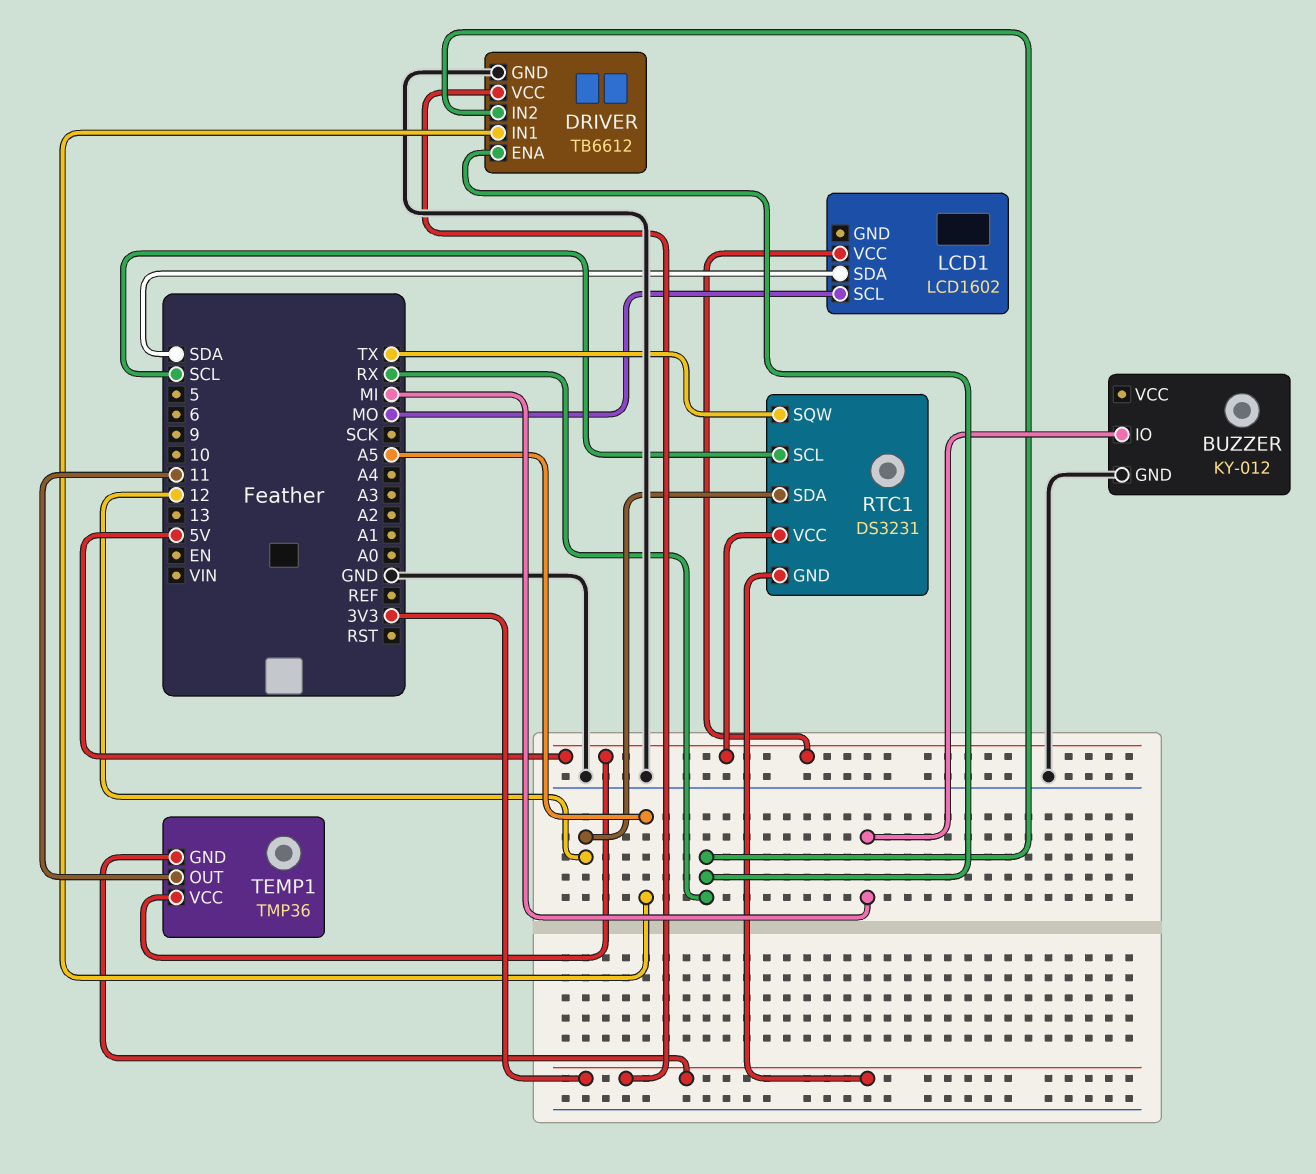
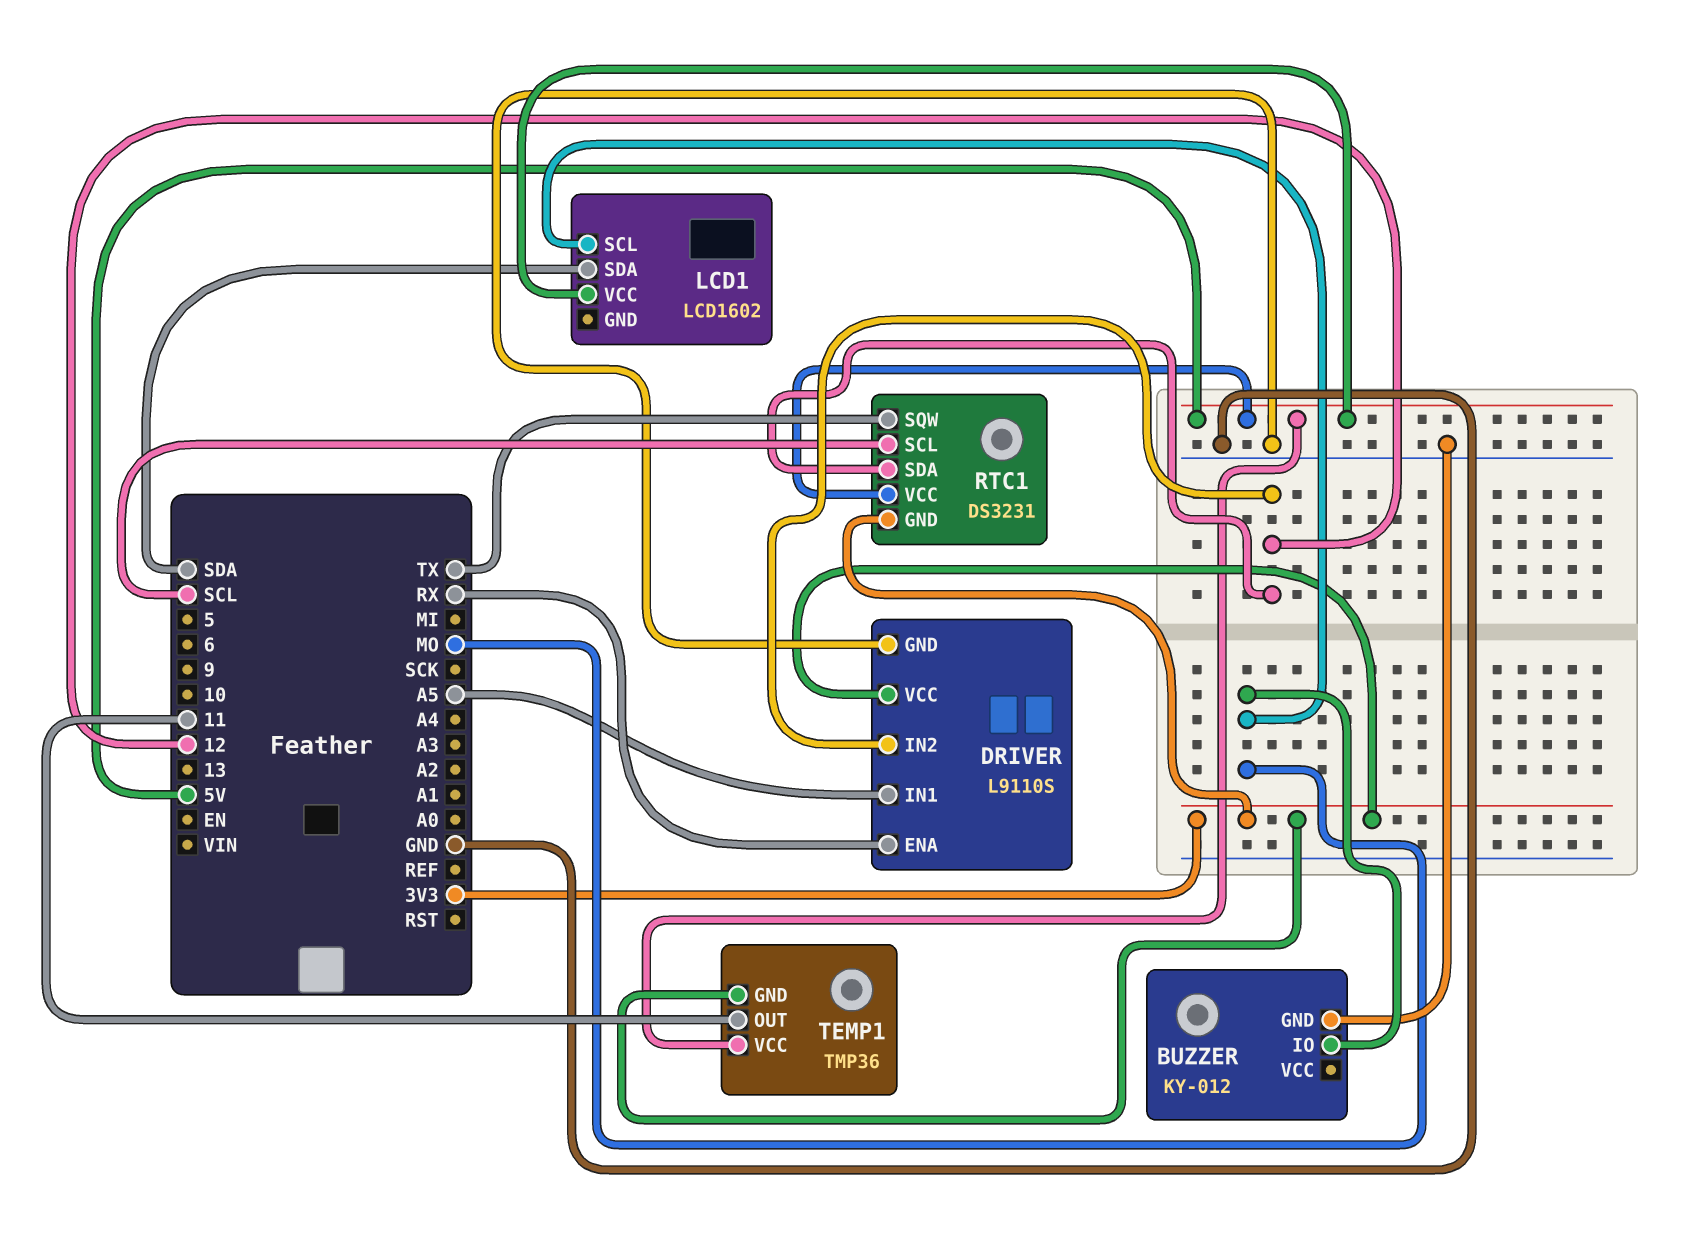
BUZZER pin IO: MI -> MO
DRIVER: TB6612 -> L9110S
DRIVER pin IN2: RX -> 12

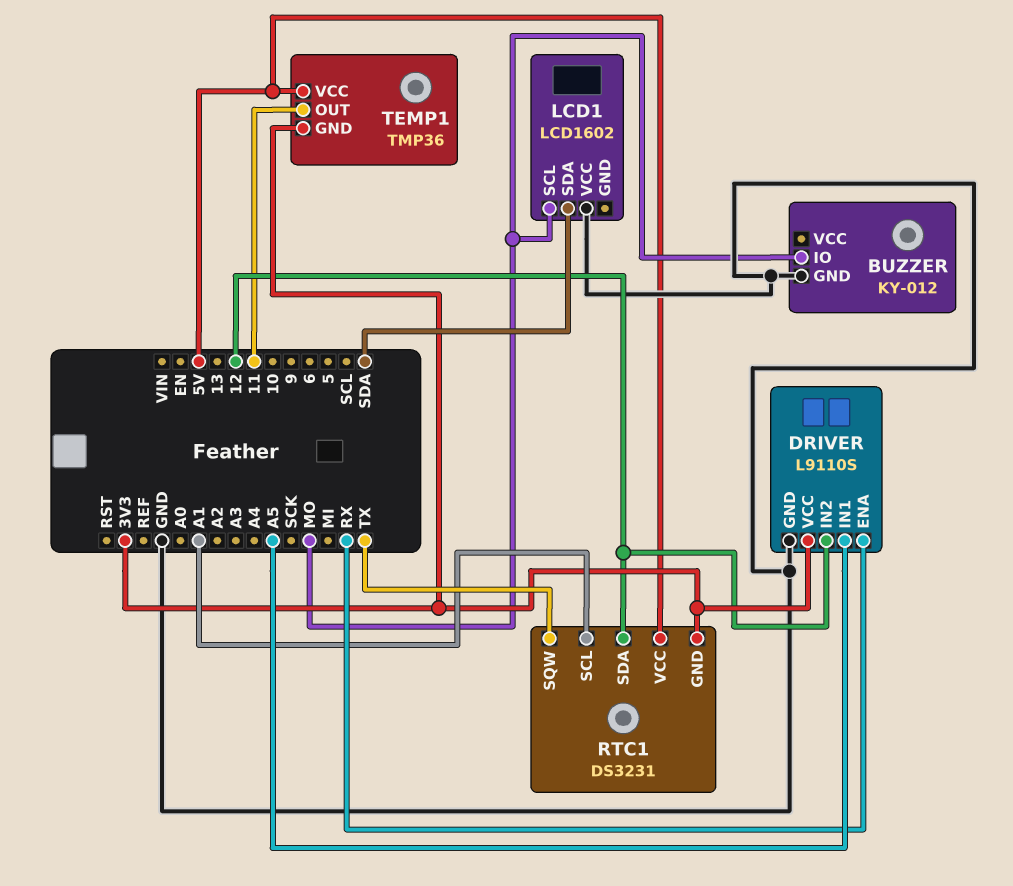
LCD1 pin VCC: 5V -> GND
RTC1 pin SCL: SCL -> A1

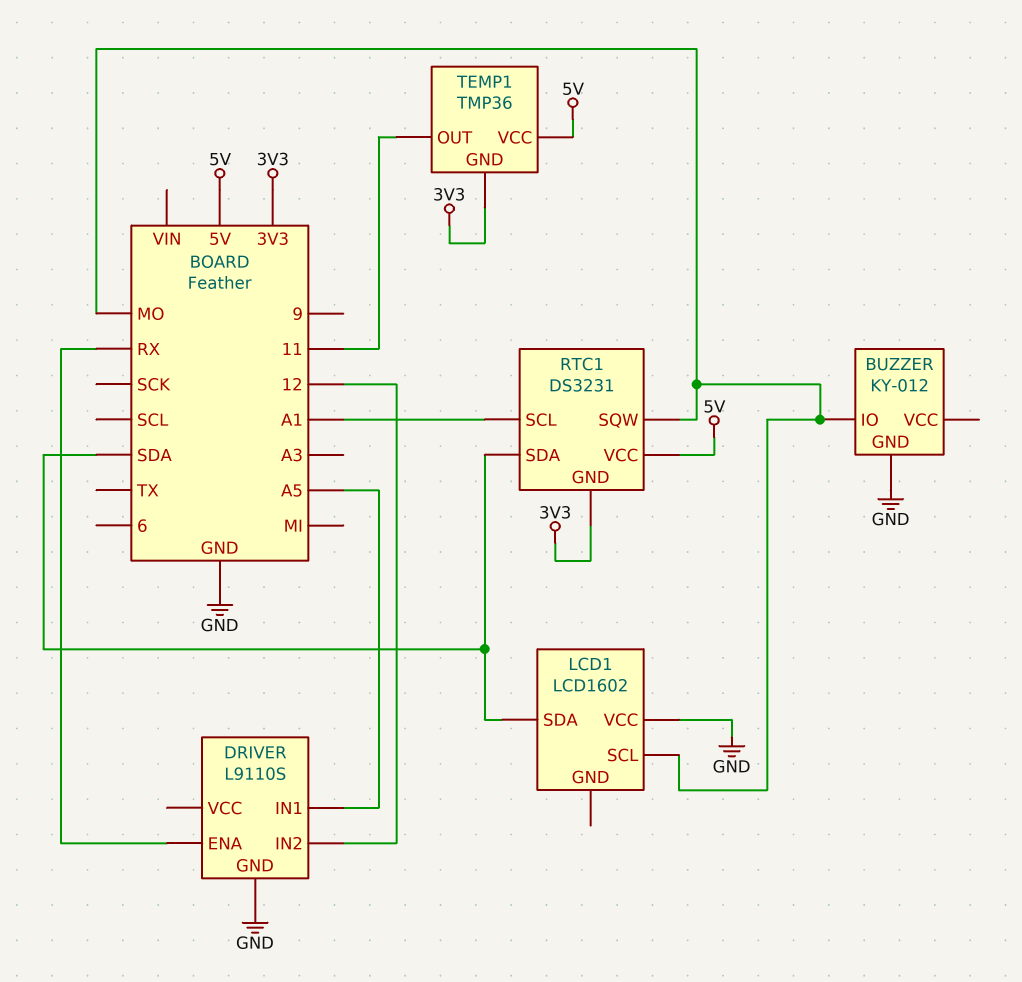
DRIVER pin VCC: 3V3 -> none
RTC1 pin SDA: 12 -> SDA
RTC1 pin SQW: TX -> MO

